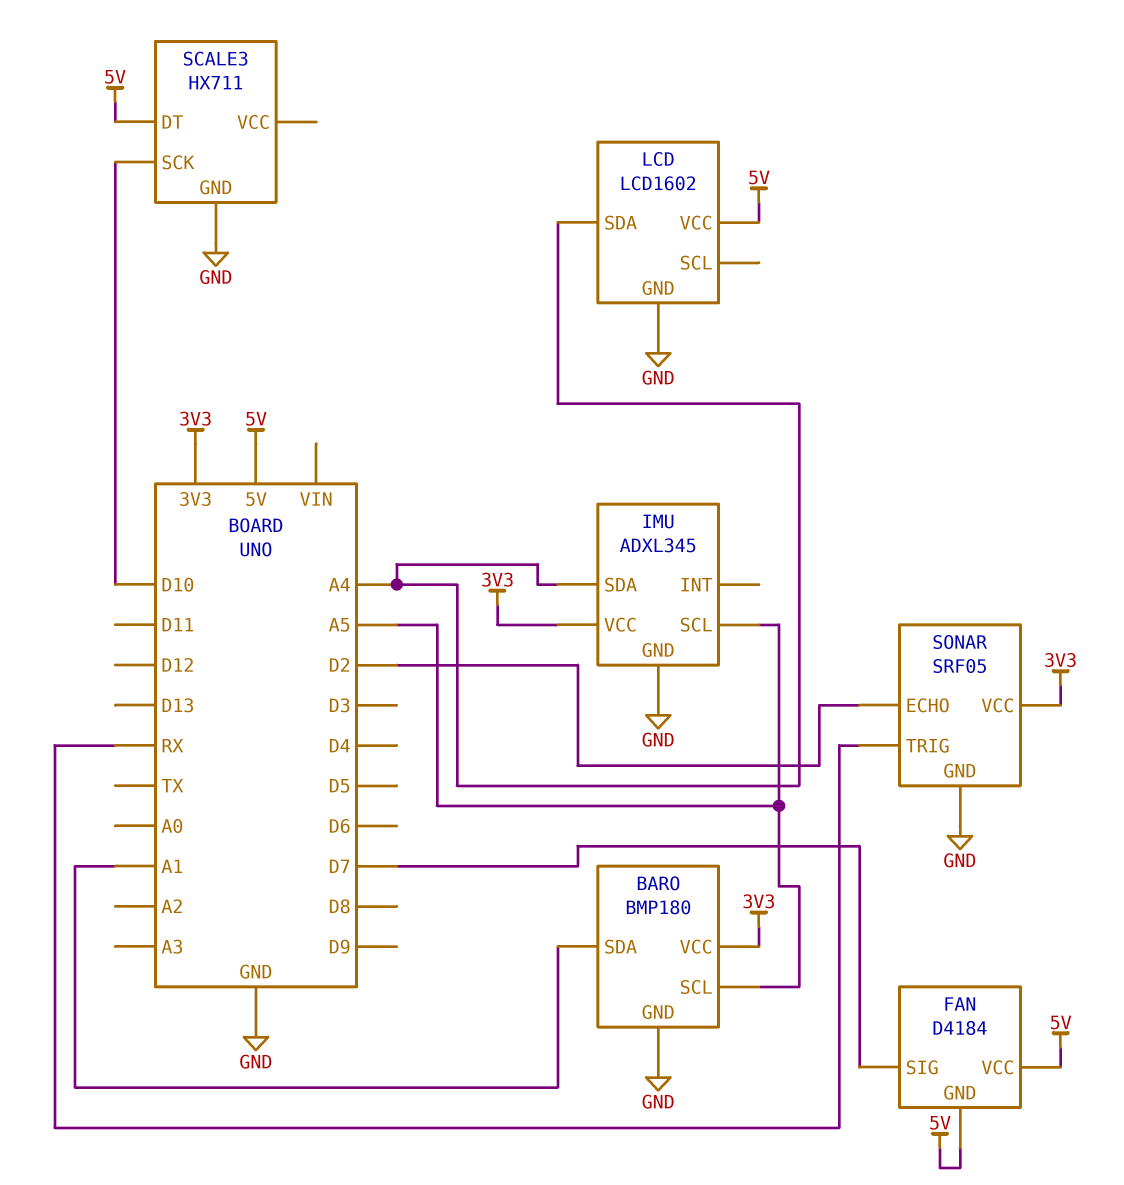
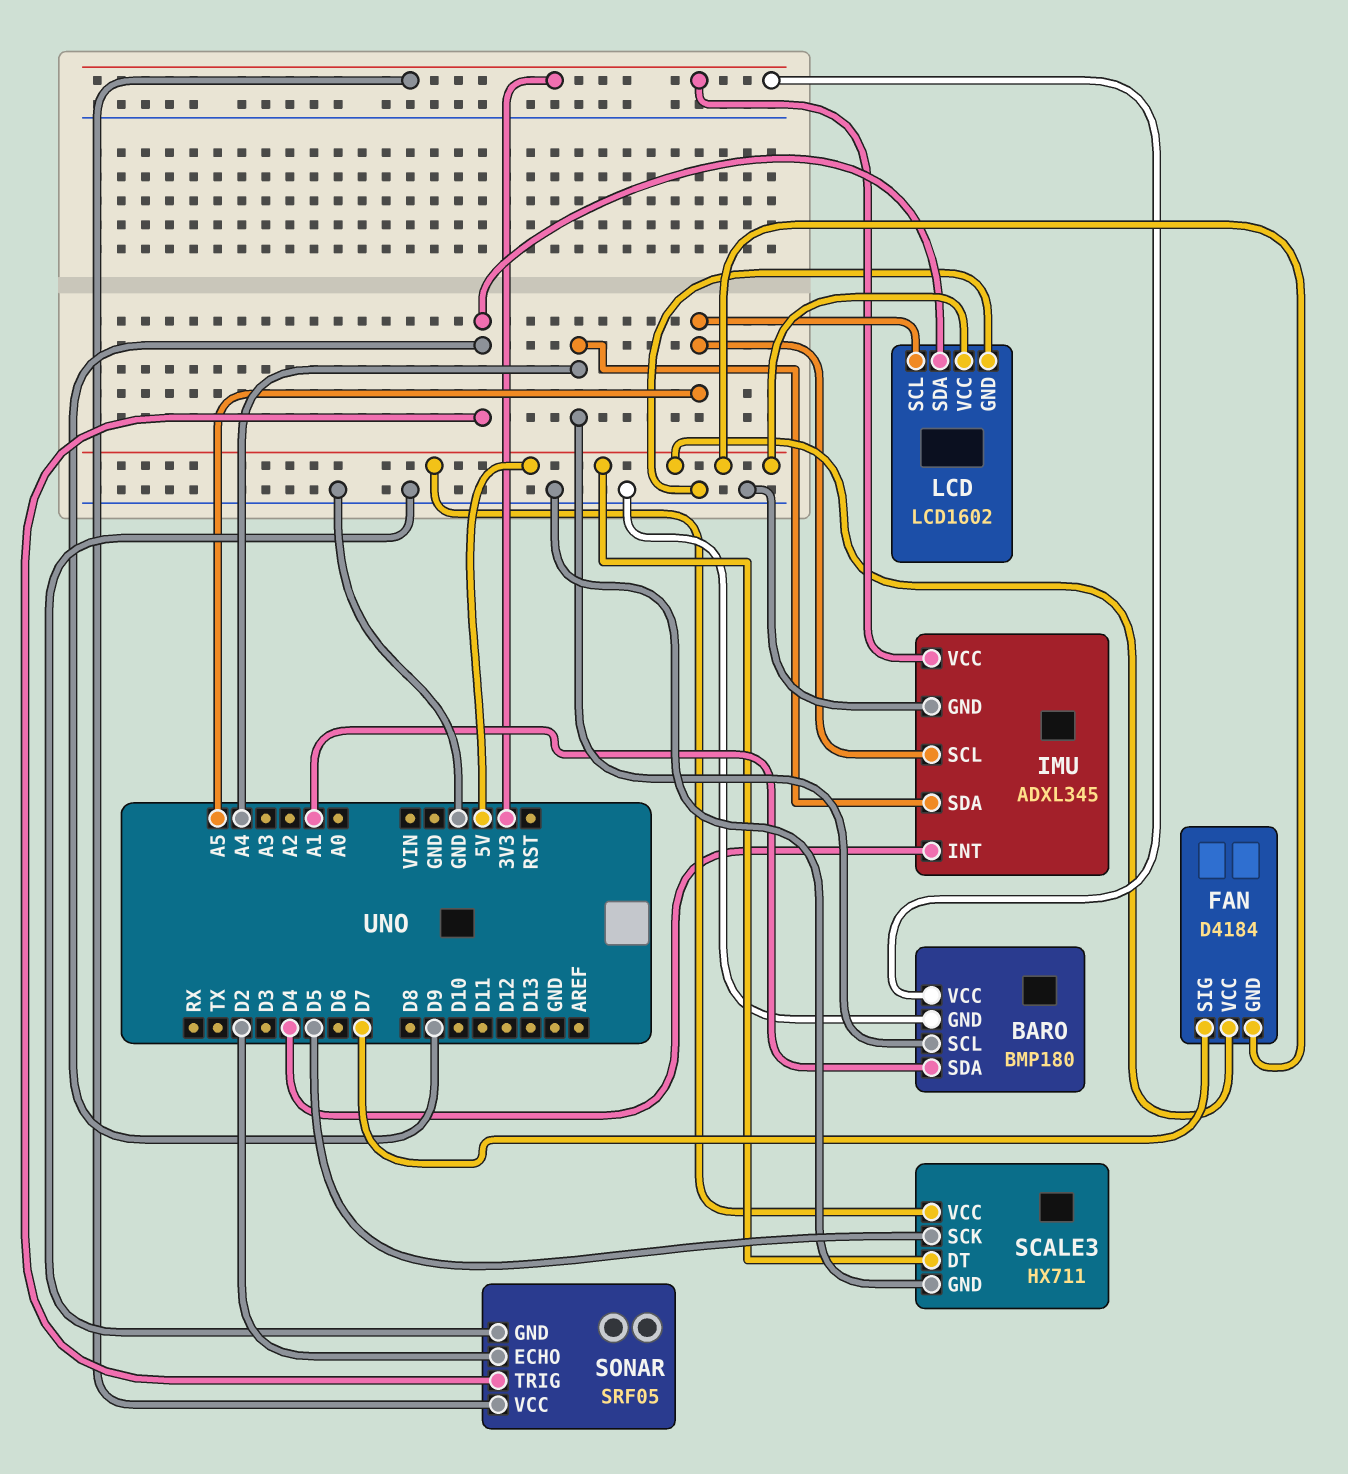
BARO pin SCL: A5 -> A4
IMU pin INT: none -> D4
LCD pin SCL: none -> A5
LCD pin SDA: A4 -> D9
SCALE3 pin SCK: D10 -> D5
SCALE3 pin VCC: none -> 5V
SONAR pin TRIG: RX -> D9

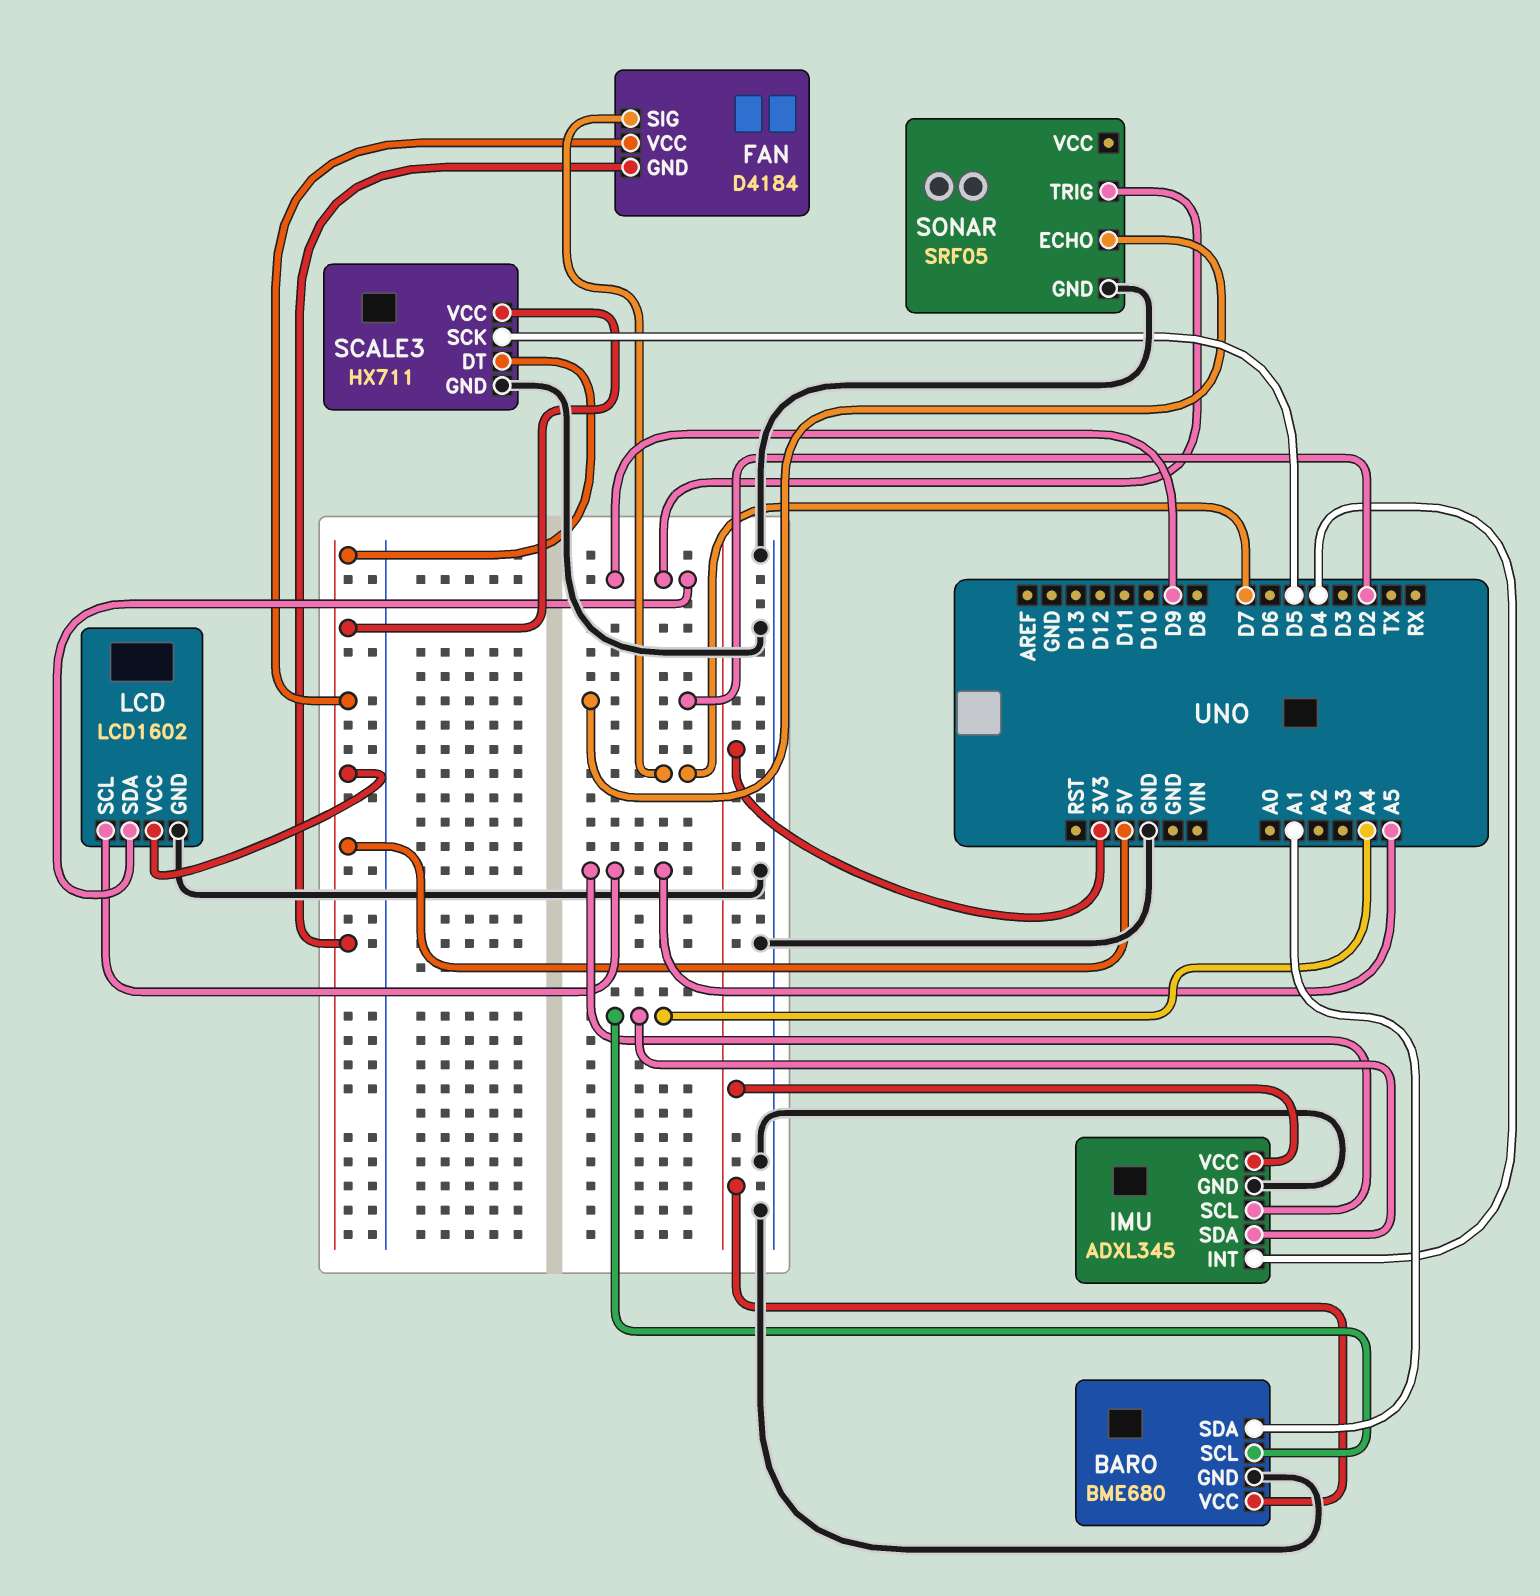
BARO: BMP180 -> BME680
SONAR pin VCC: 3V3 -> none

